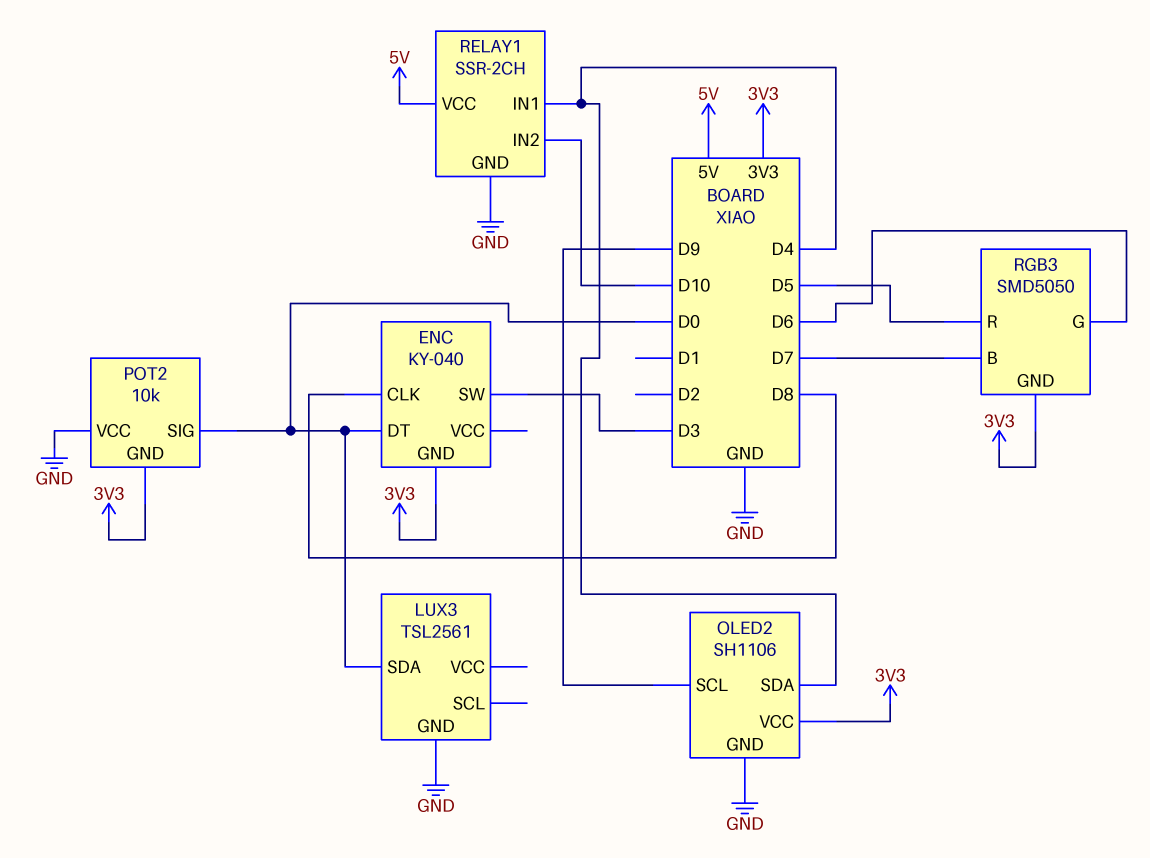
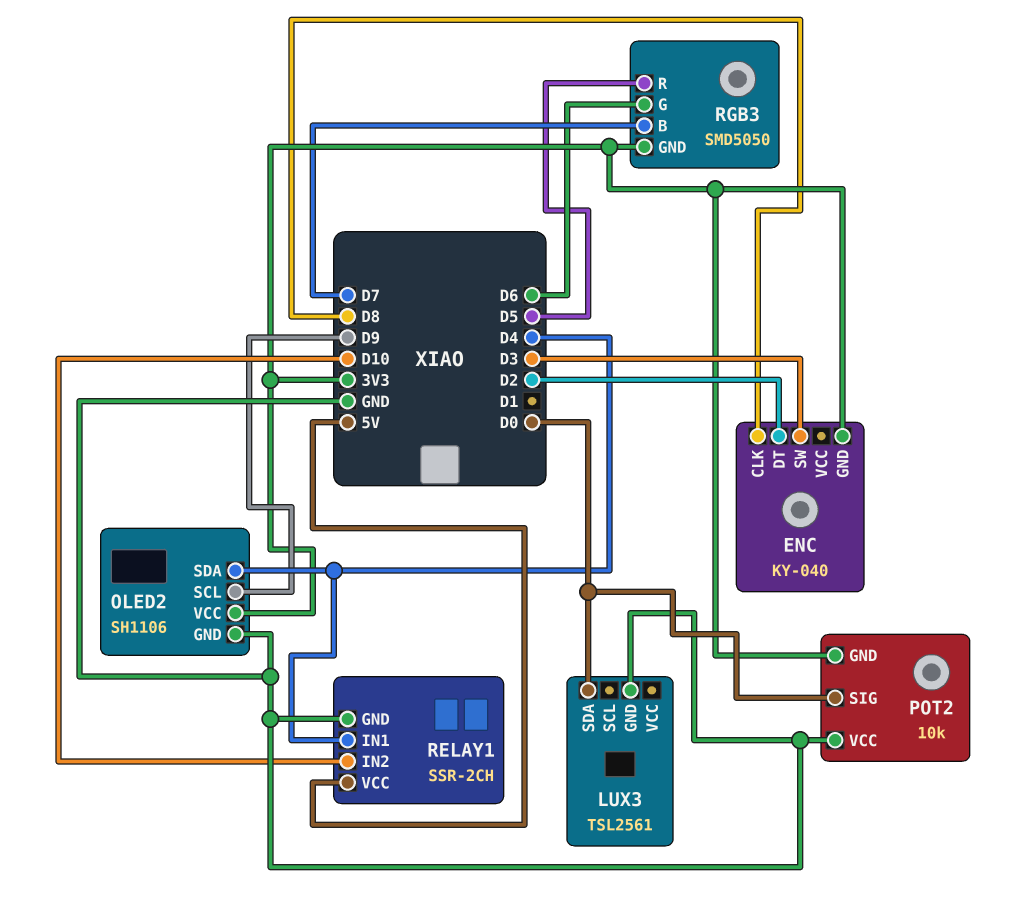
ENC pin DT: D0 -> D2

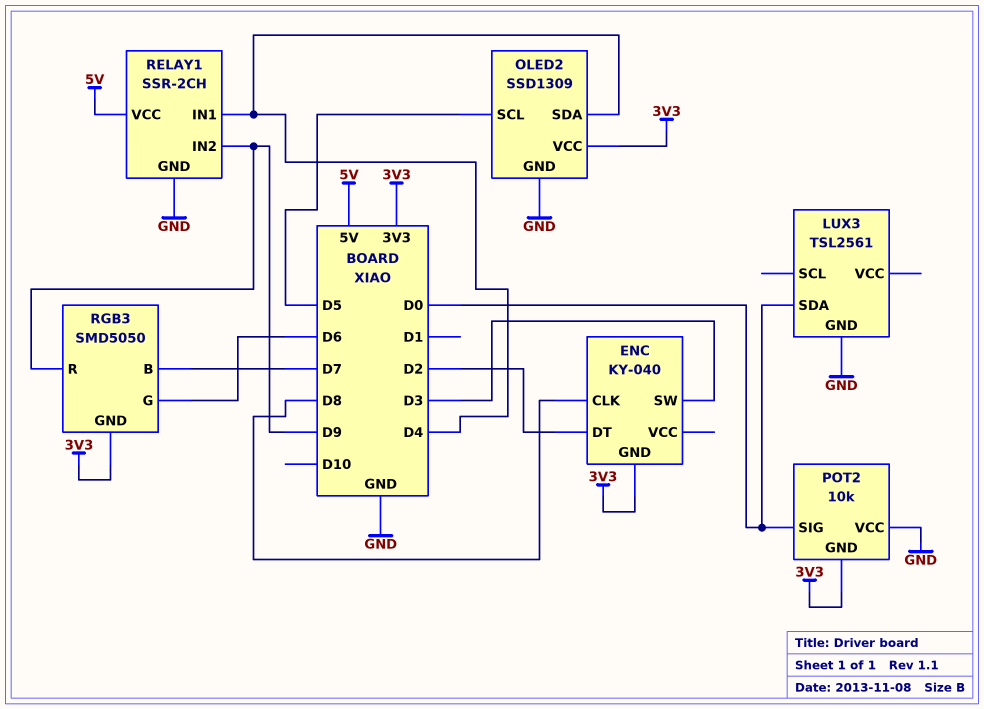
OLED2: SH1106 -> SSD1309
OLED2 pin SCL: D9 -> D5
RELAY1 pin IN2: D10 -> D9
RGB3 pin R: D5 -> D9

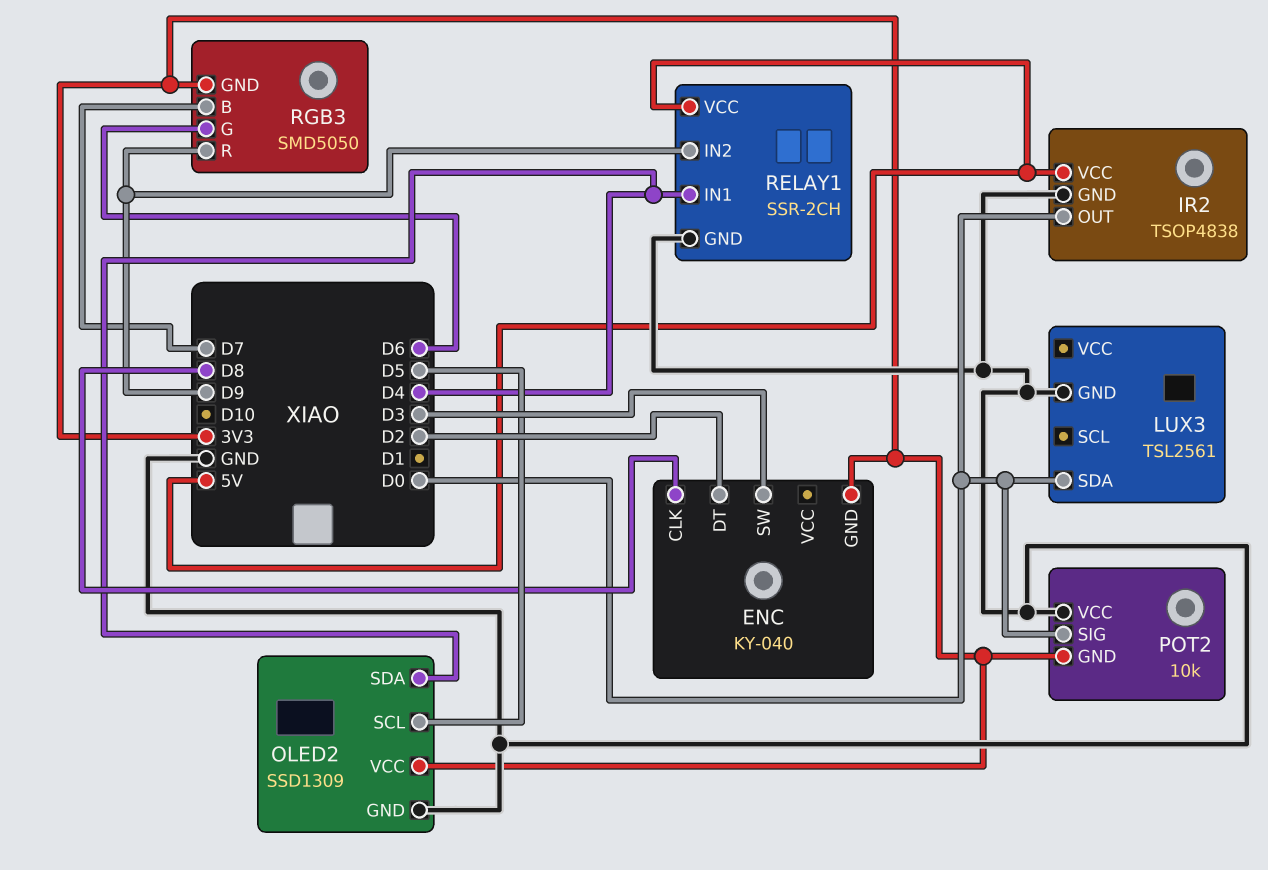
IR2: none -> TSOP4838
IR2 pin GND: none -> GND
IR2 pin OUT: none -> D0
IR2 pin VCC: none -> 5V

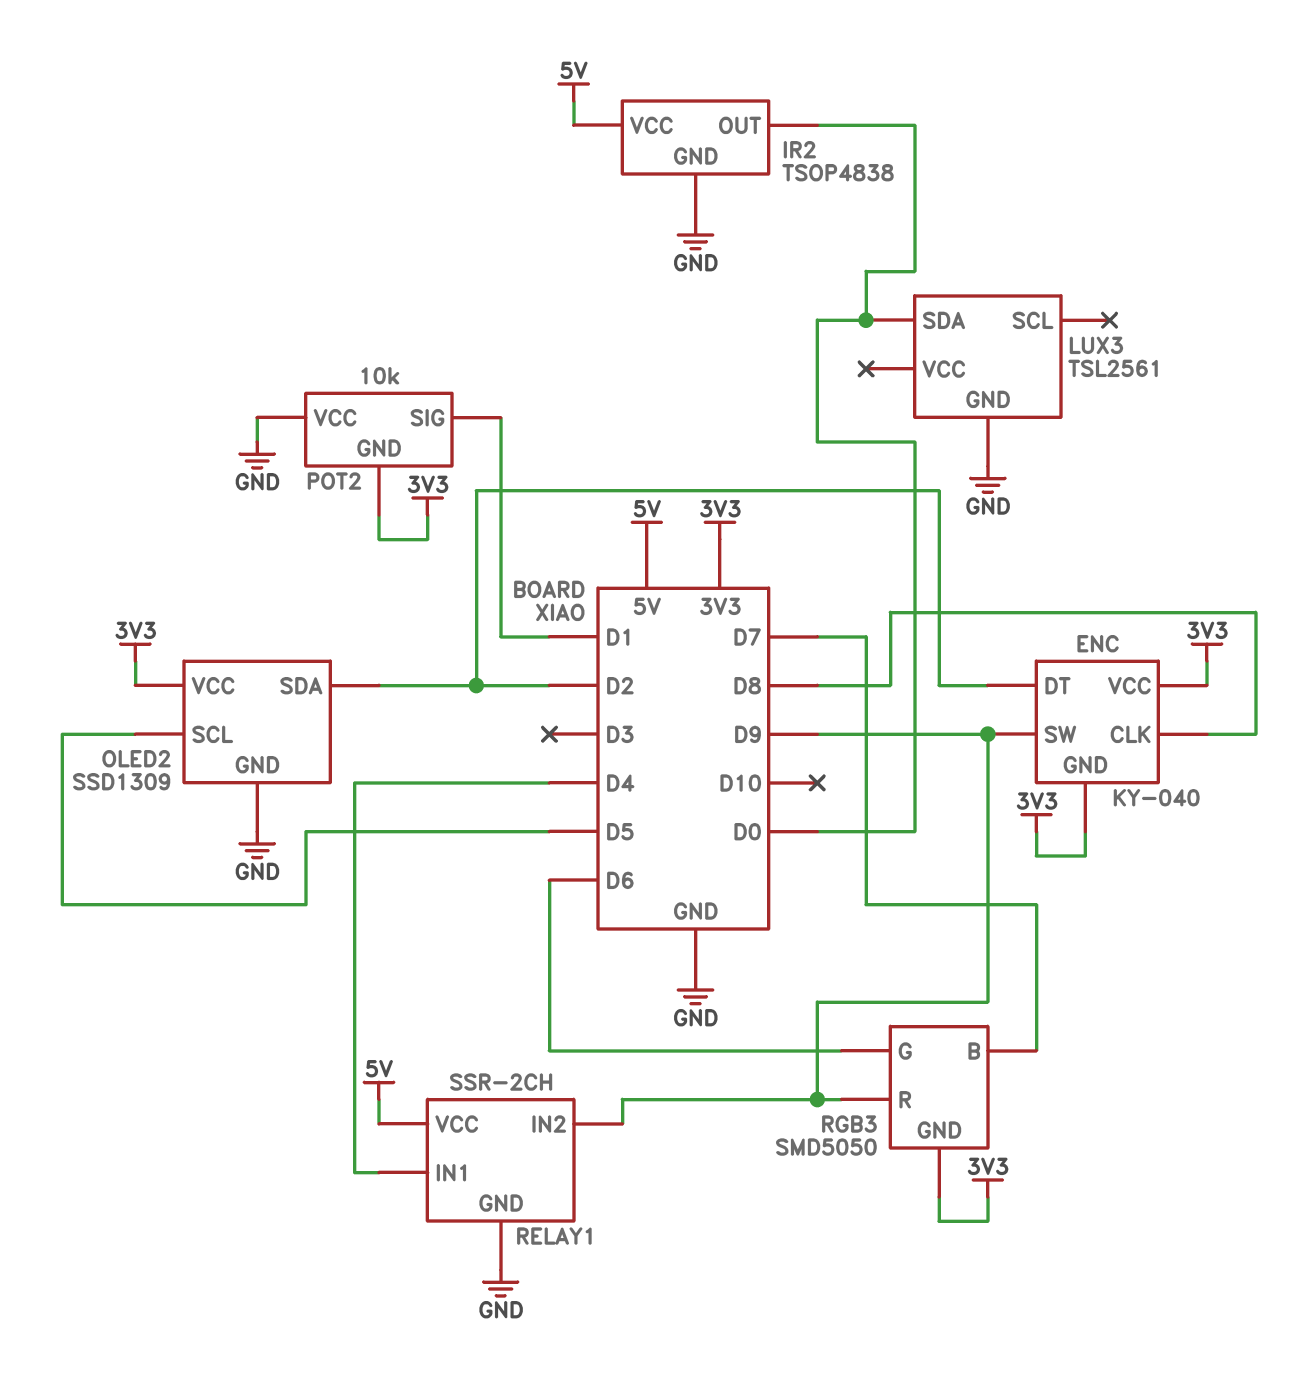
ENC pin SW: D3 -> D9
ENC pin VCC: none -> 3V3
OLED2 pin SDA: D4 -> D2
POT2 pin SIG: D0 -> D1

